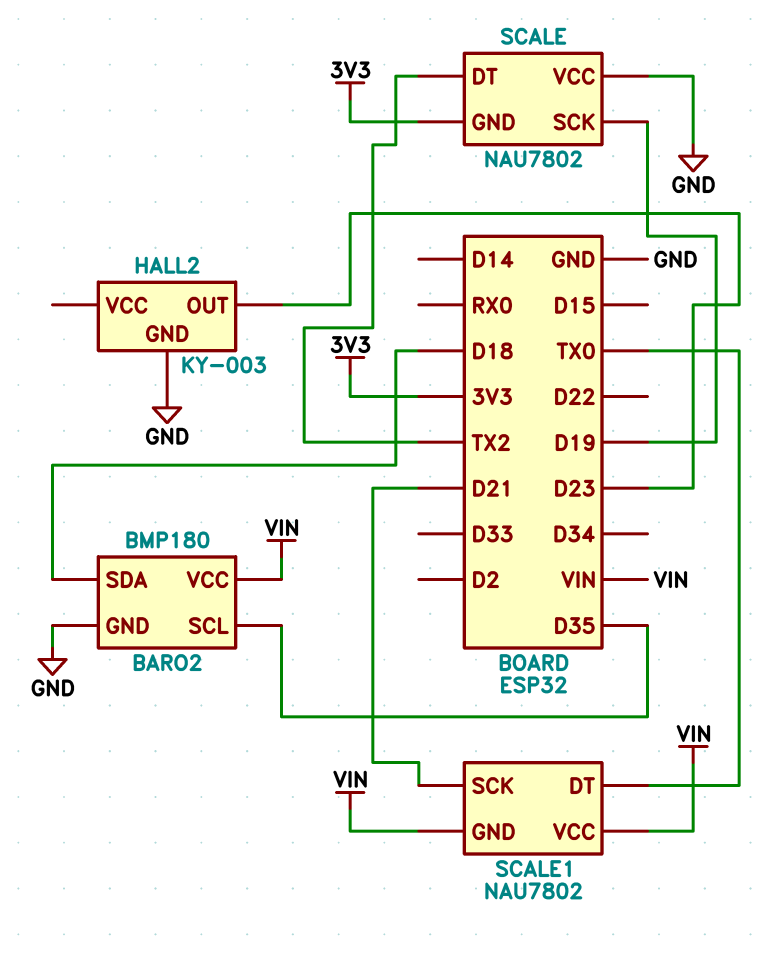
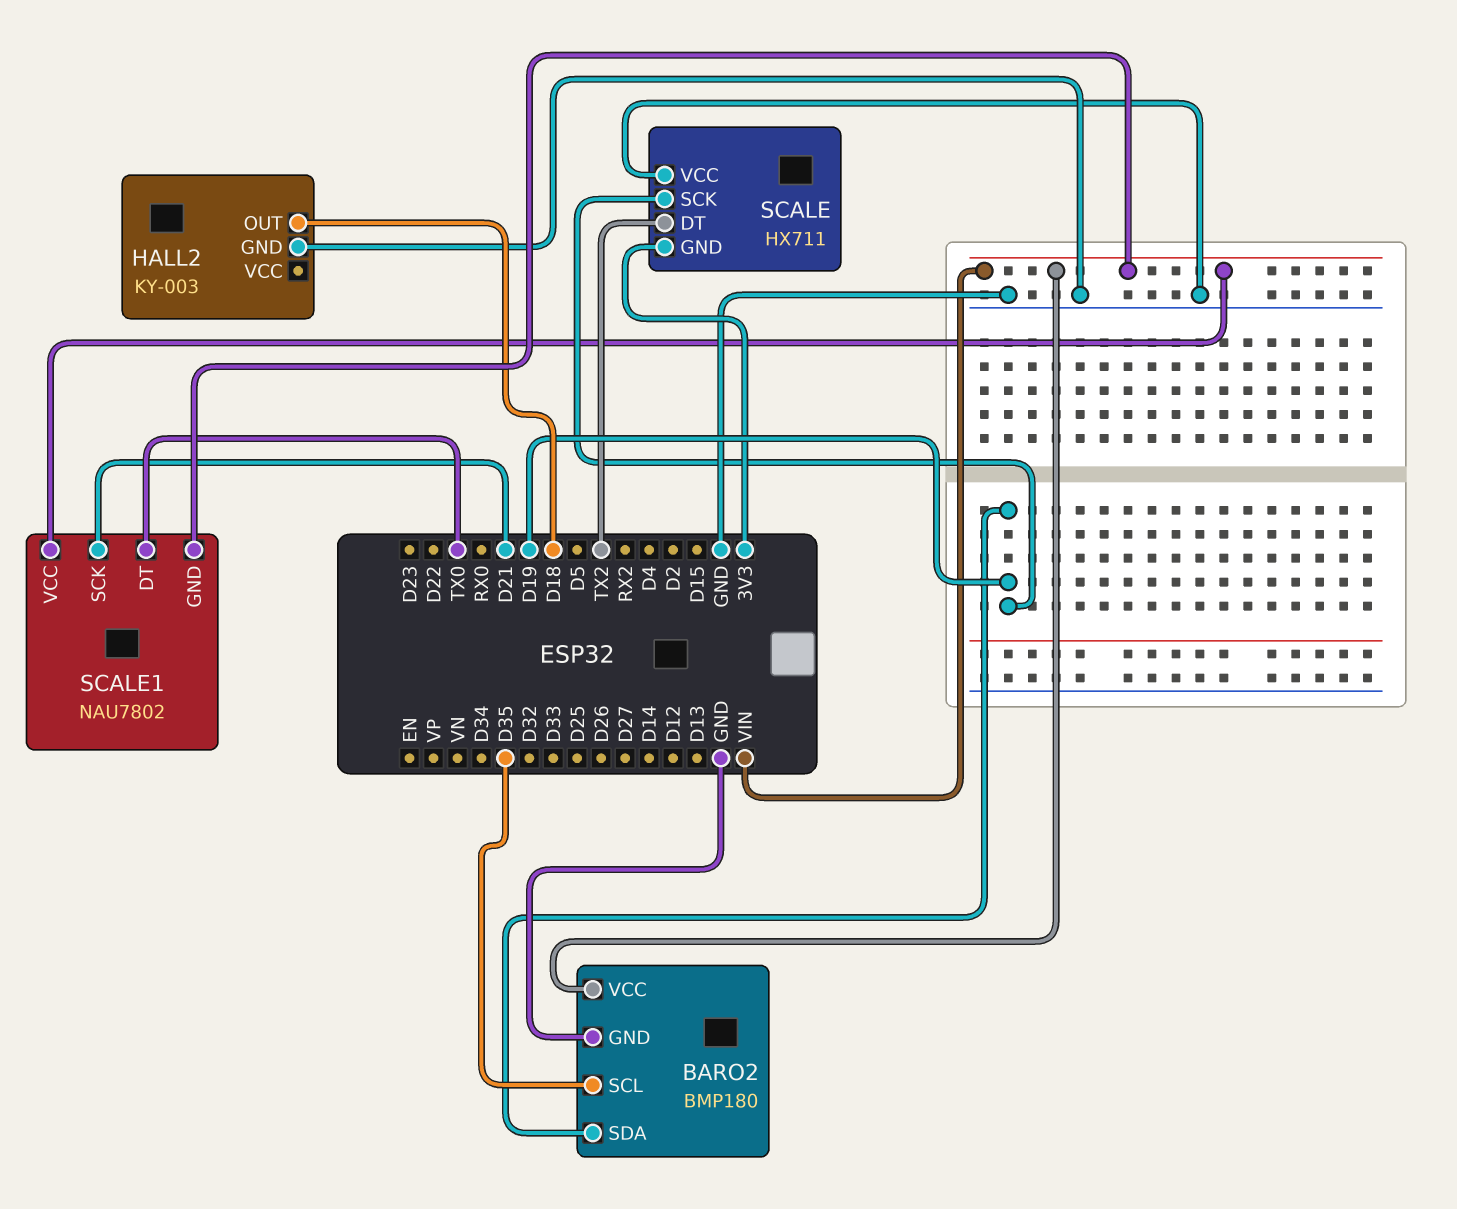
BARO2 pin SDA: D18 -> D19
HALL2 pin OUT: D23 -> D18
SCALE: NAU7802 -> HX711

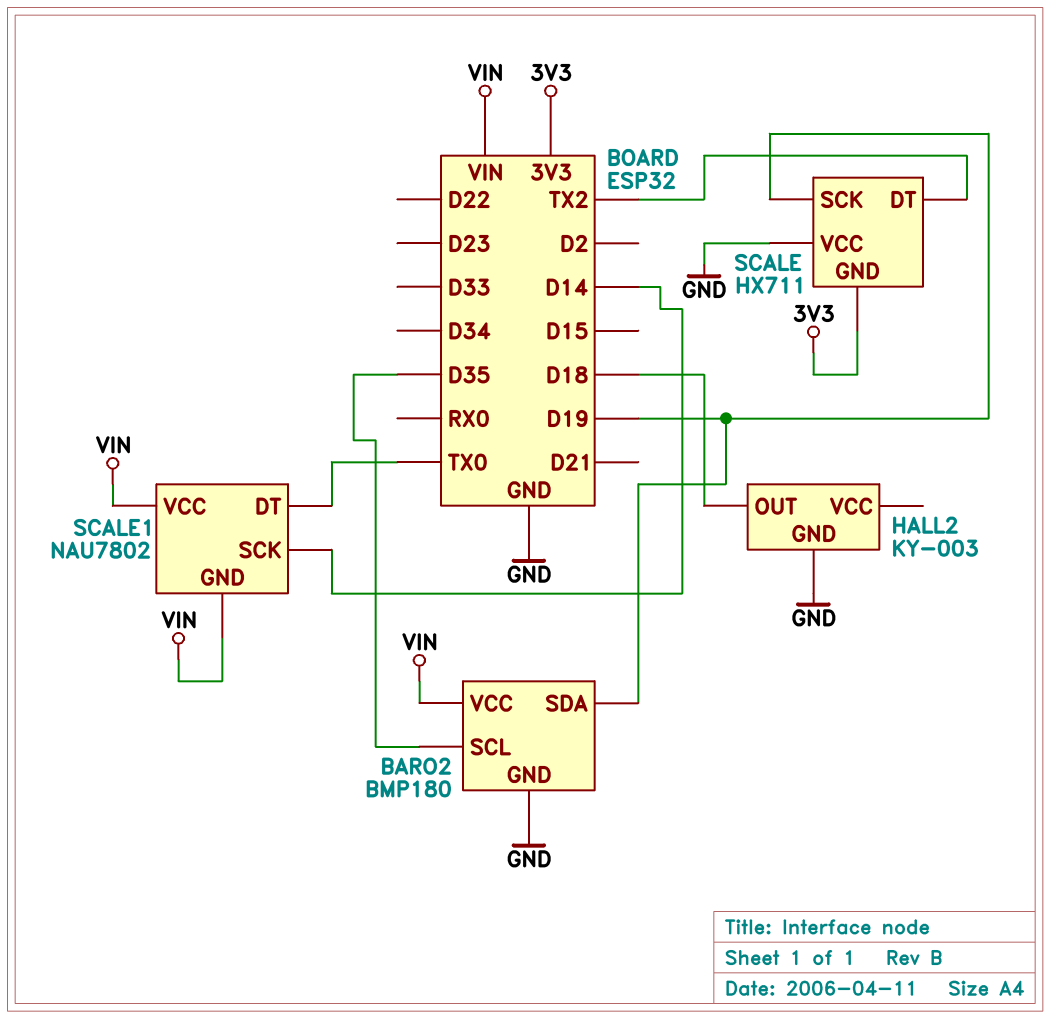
SCALE1 pin SCK: D21 -> D14

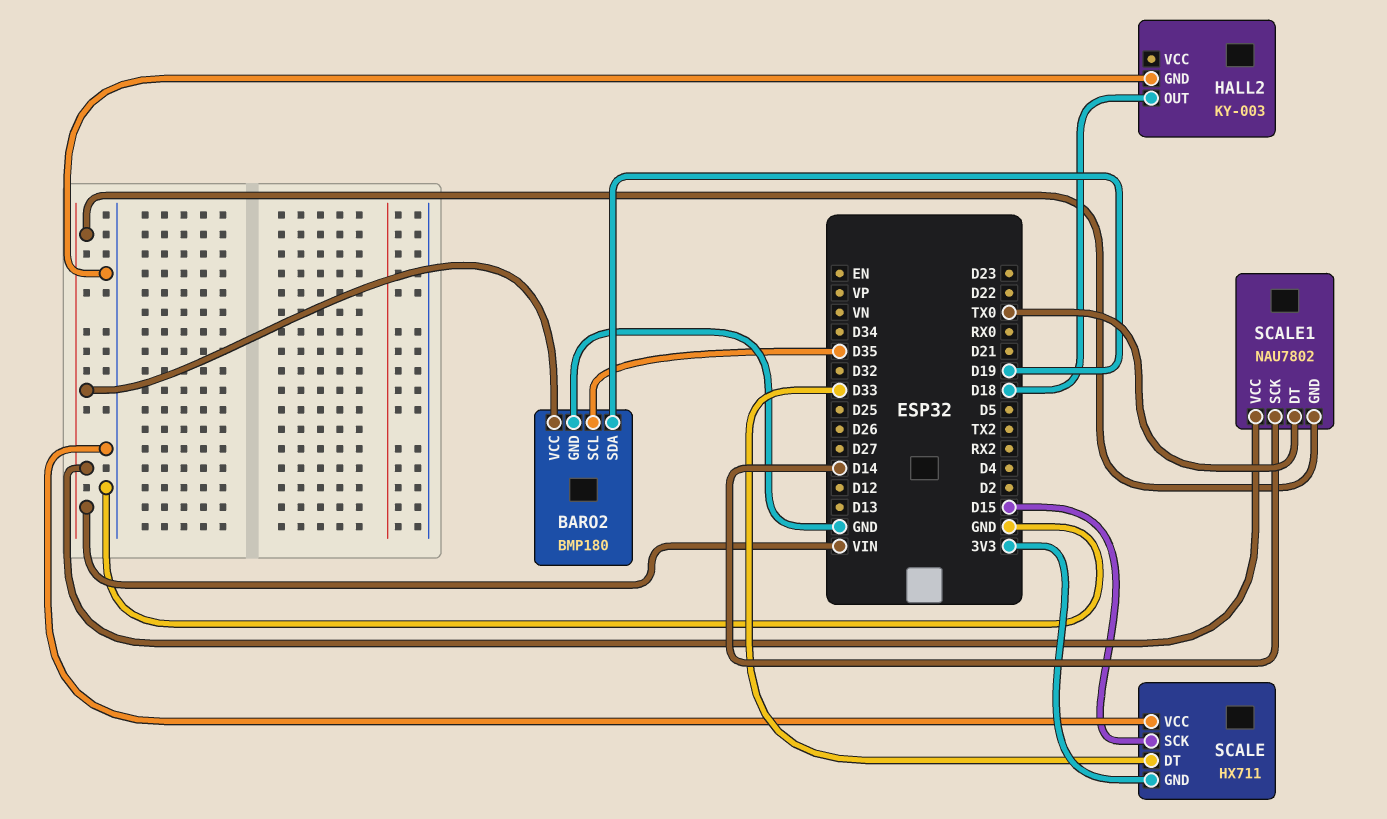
SCALE pin DT: TX2 -> D33
SCALE pin SCK: D19 -> D15

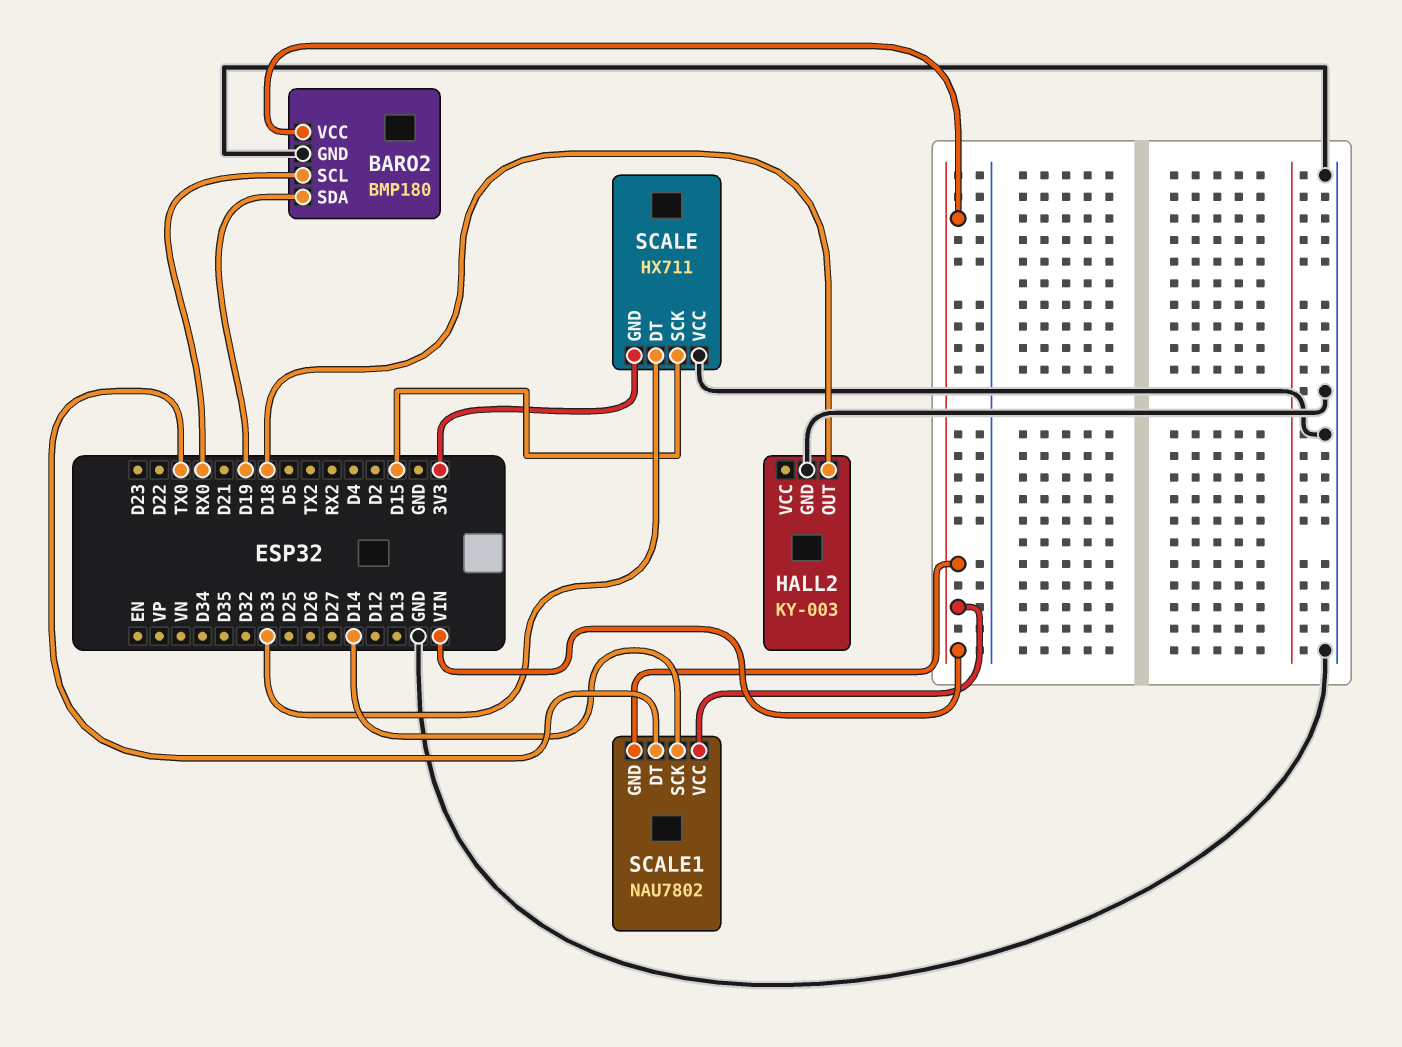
BARO2 pin SCL: D35 -> RX0

